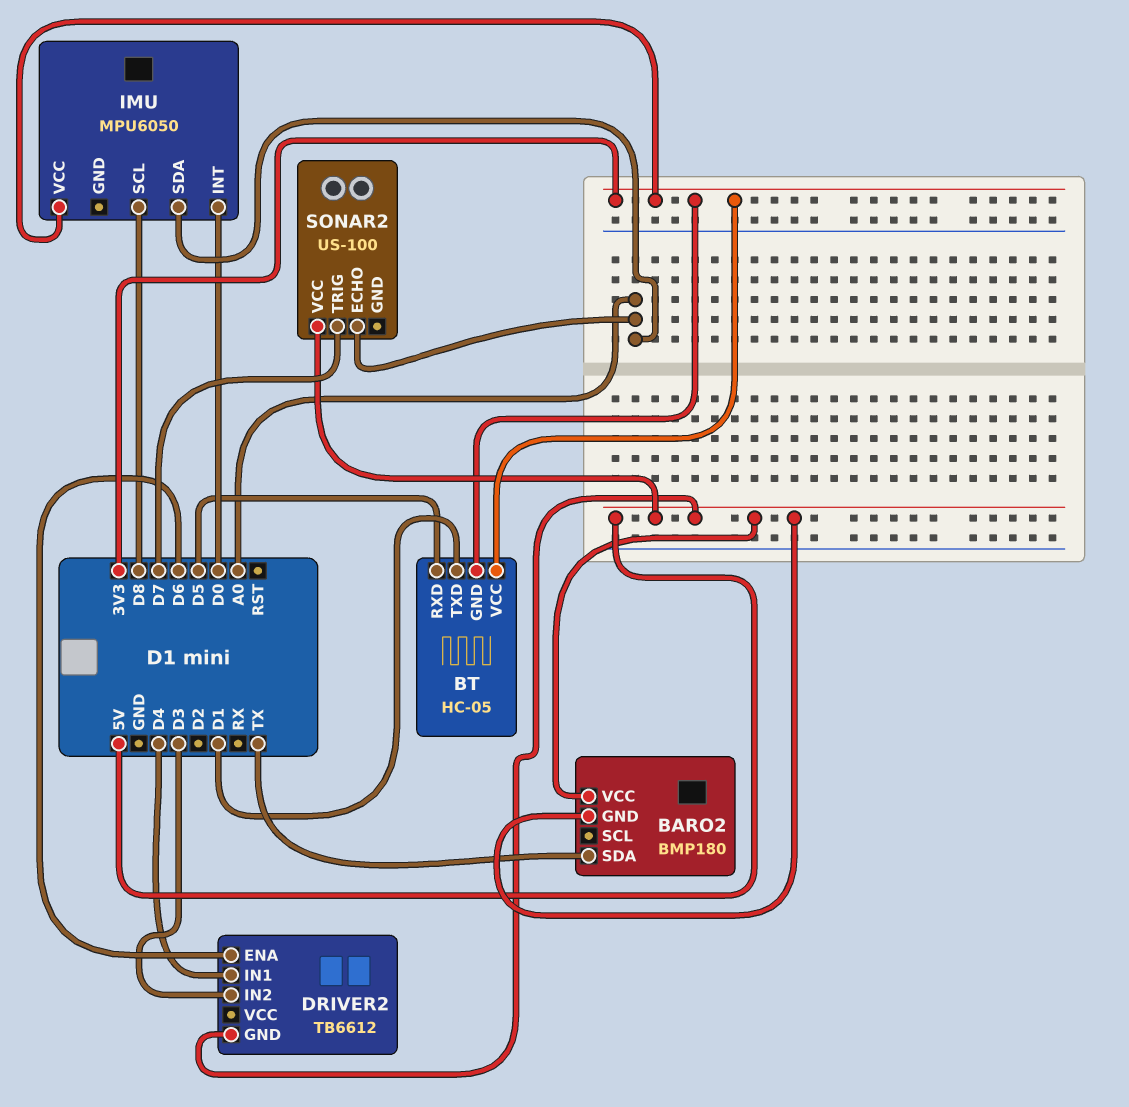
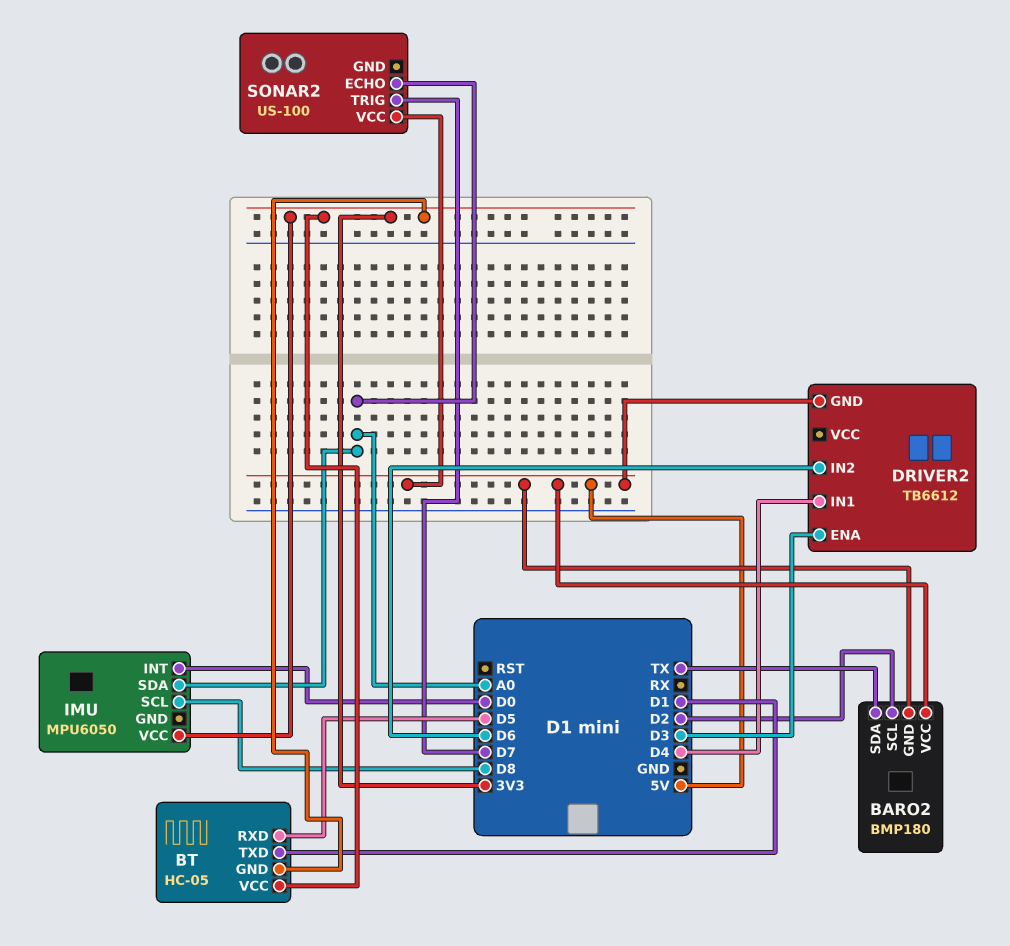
BARO2 pin SCL: none -> D2
DRIVER2 pin ENA: D6 -> D3
DRIVER2 pin IN2: D3 -> D6

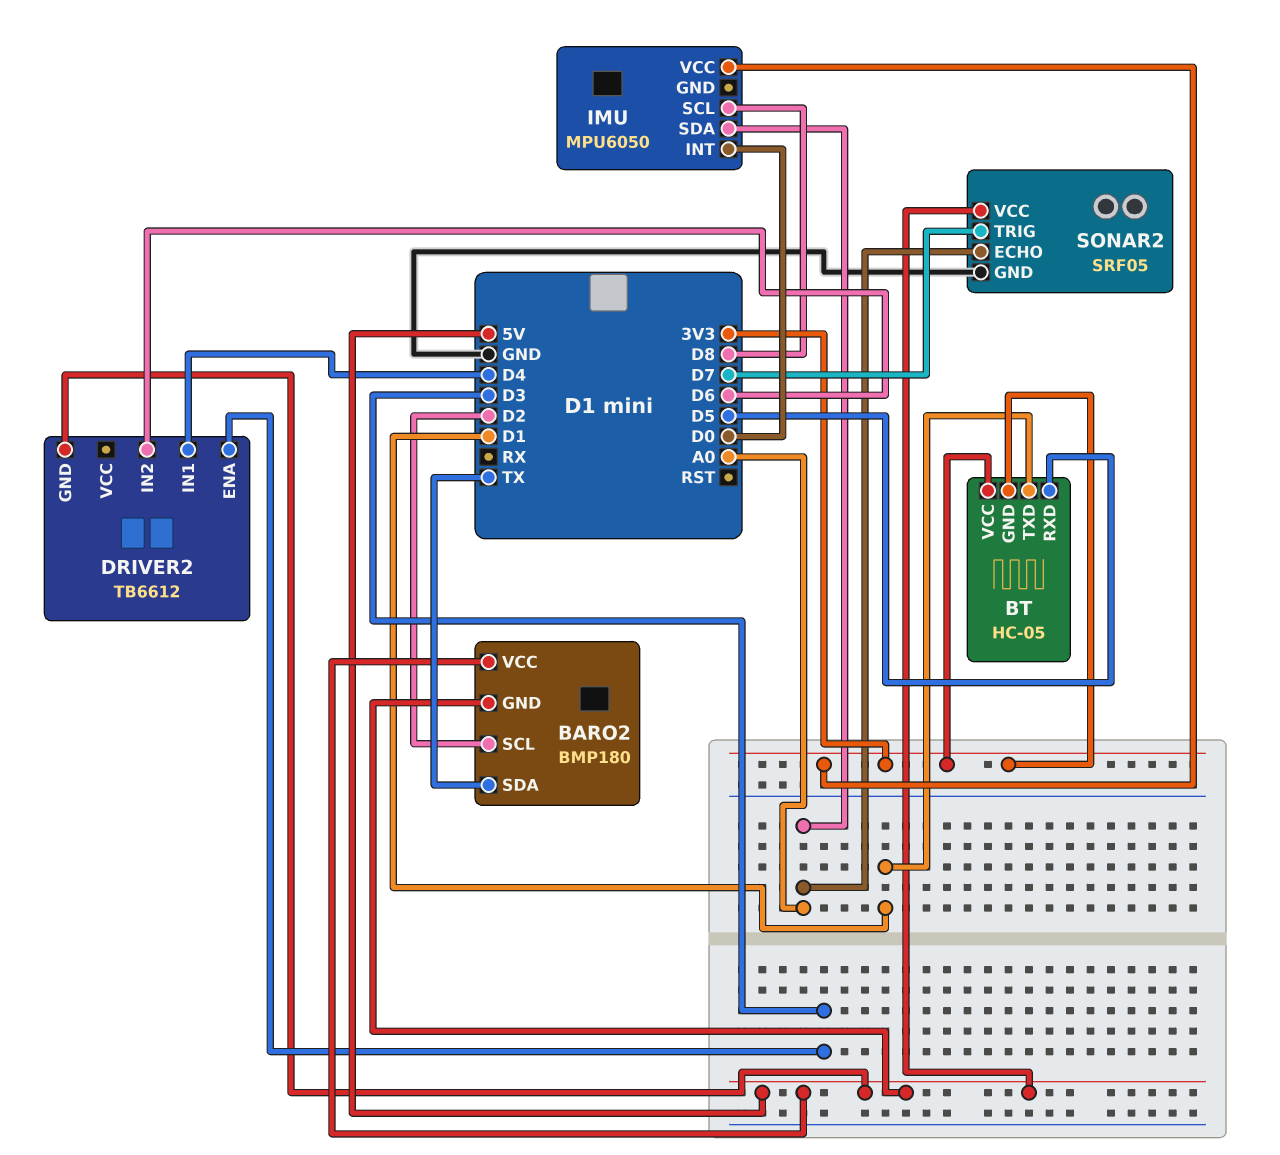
SONAR2: US-100 -> SRF05
SONAR2 pin GND: none -> GND

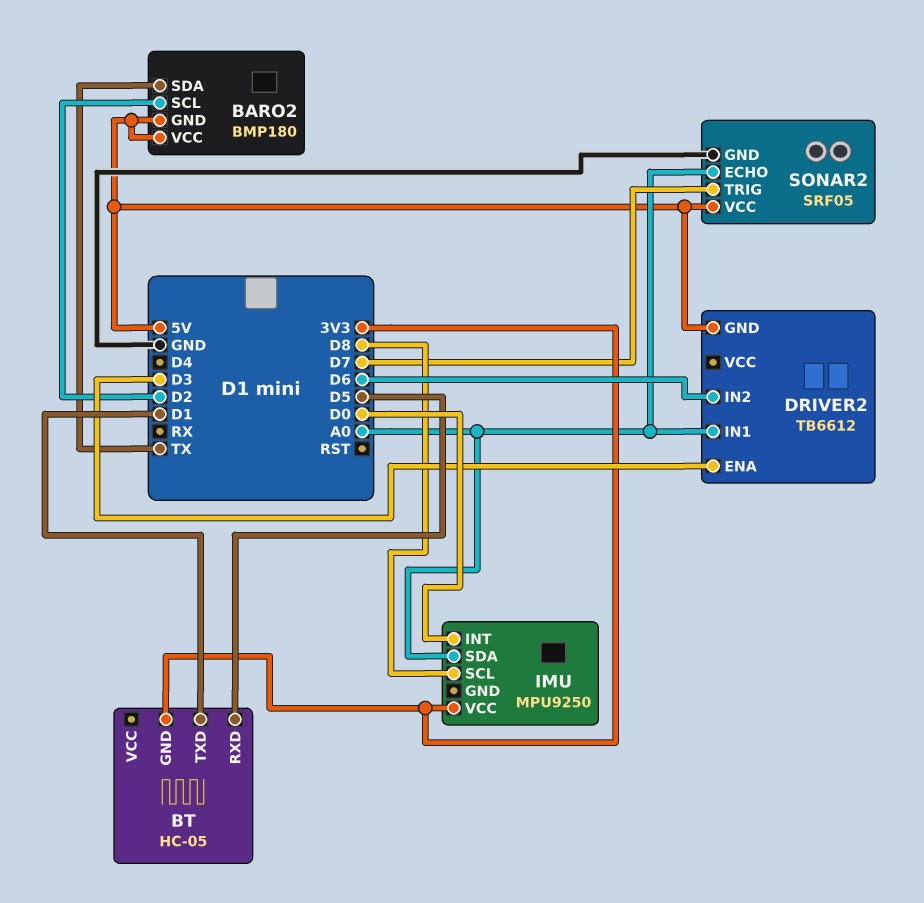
BT pin VCC: 3V3 -> none
DRIVER2 pin IN1: D4 -> A0
IMU: MPU6050 -> MPU9250

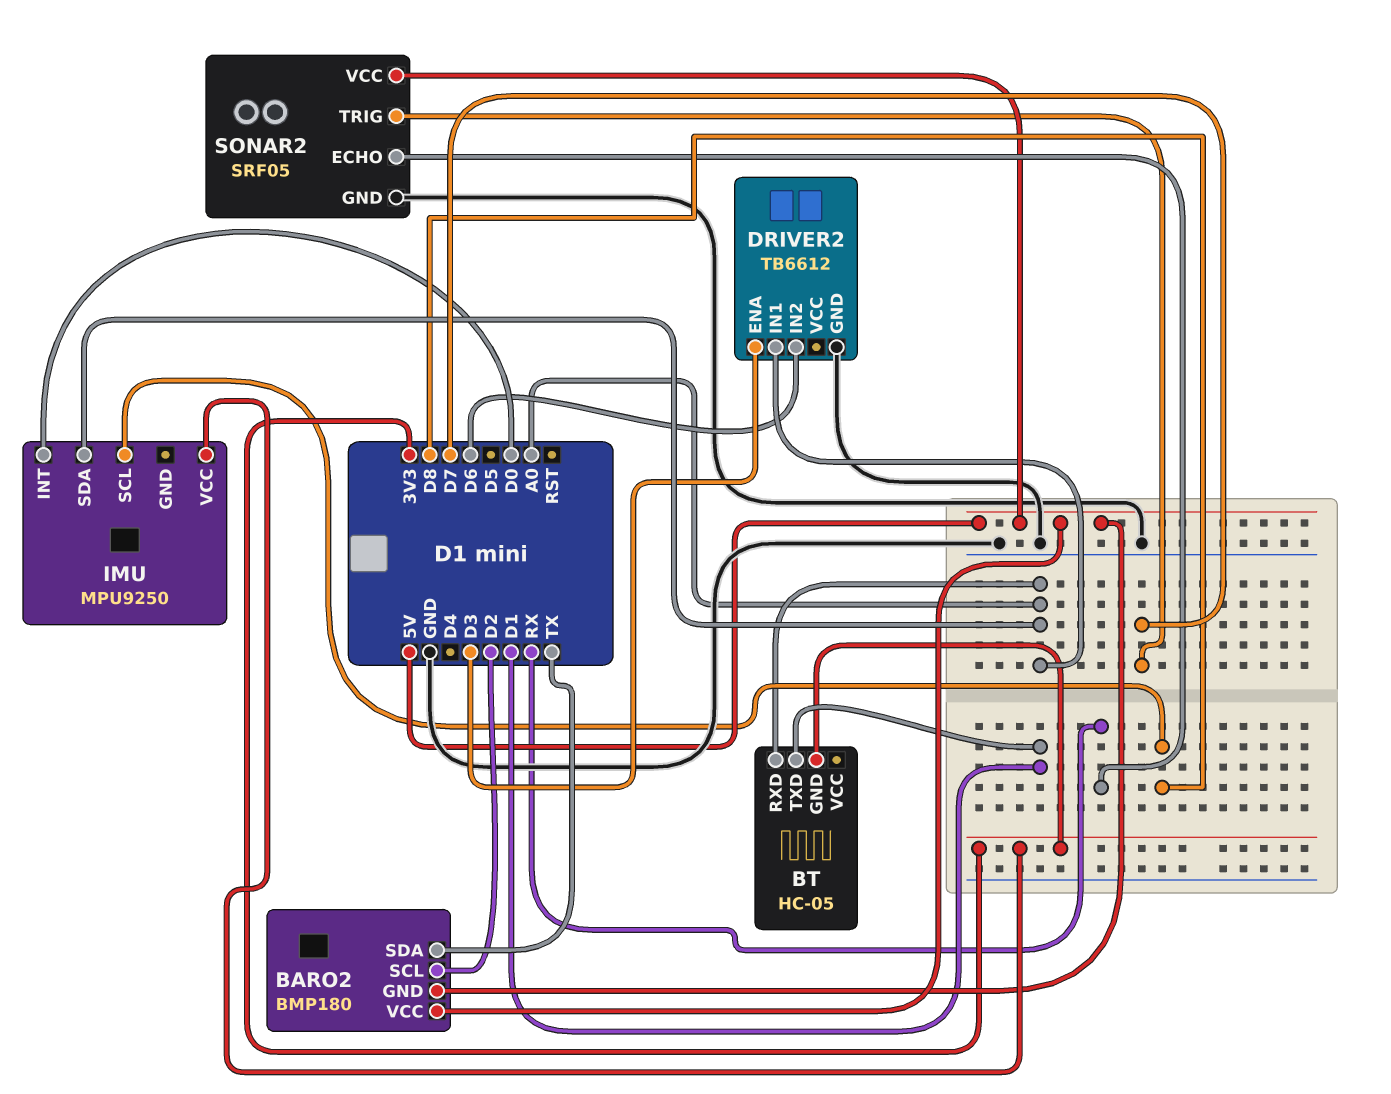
BT pin RXD: D5 -> A0
DRIVER2 pin GND: 5V -> GND
SONAR2 pin ECHO: A0 -> RX

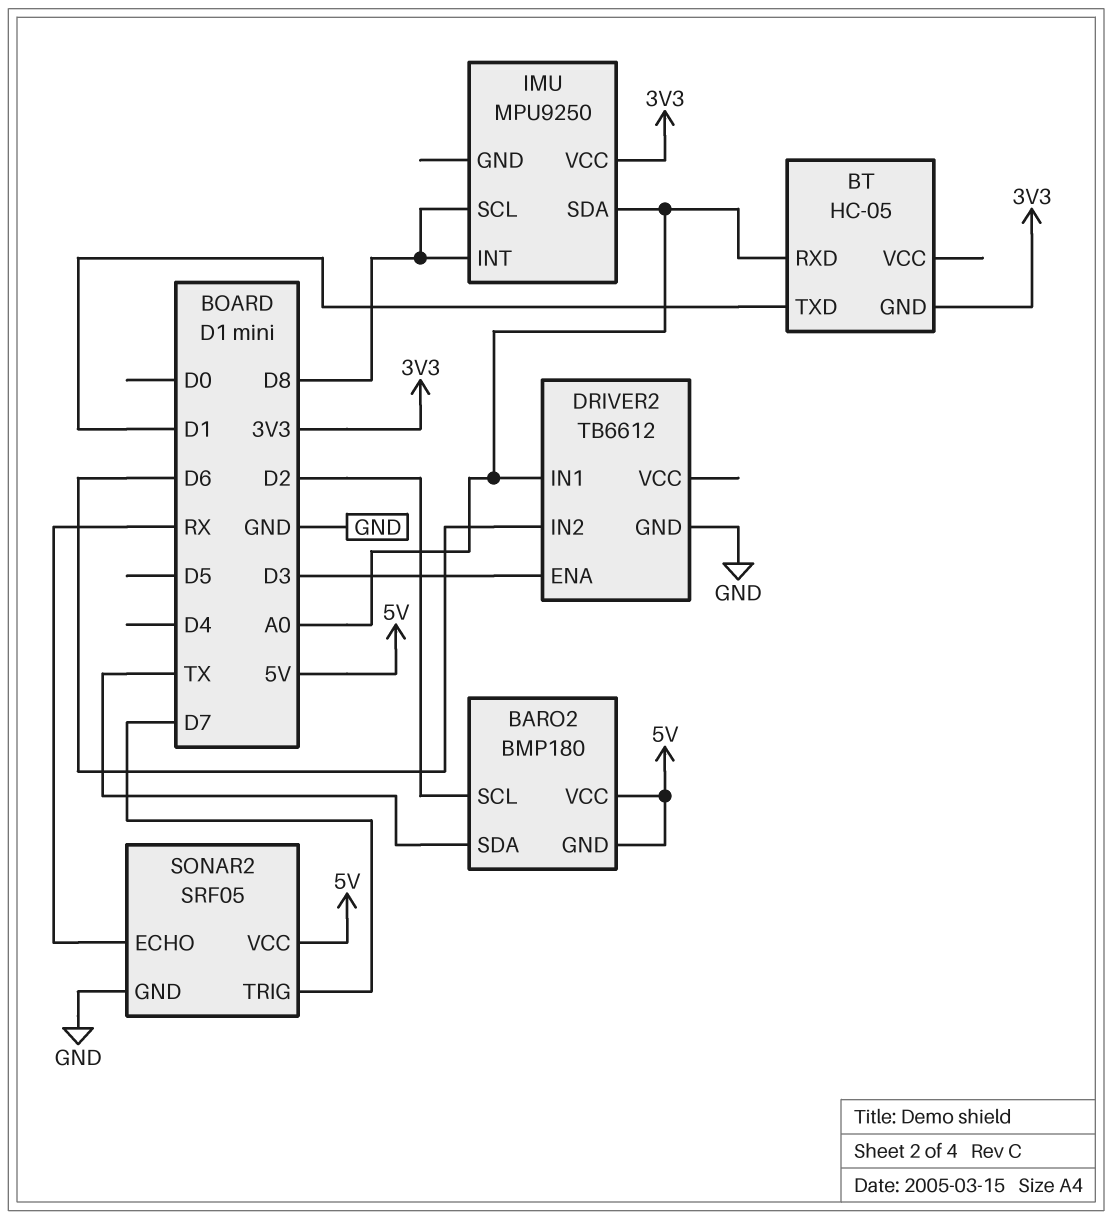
IMU pin INT: D0 -> D8

